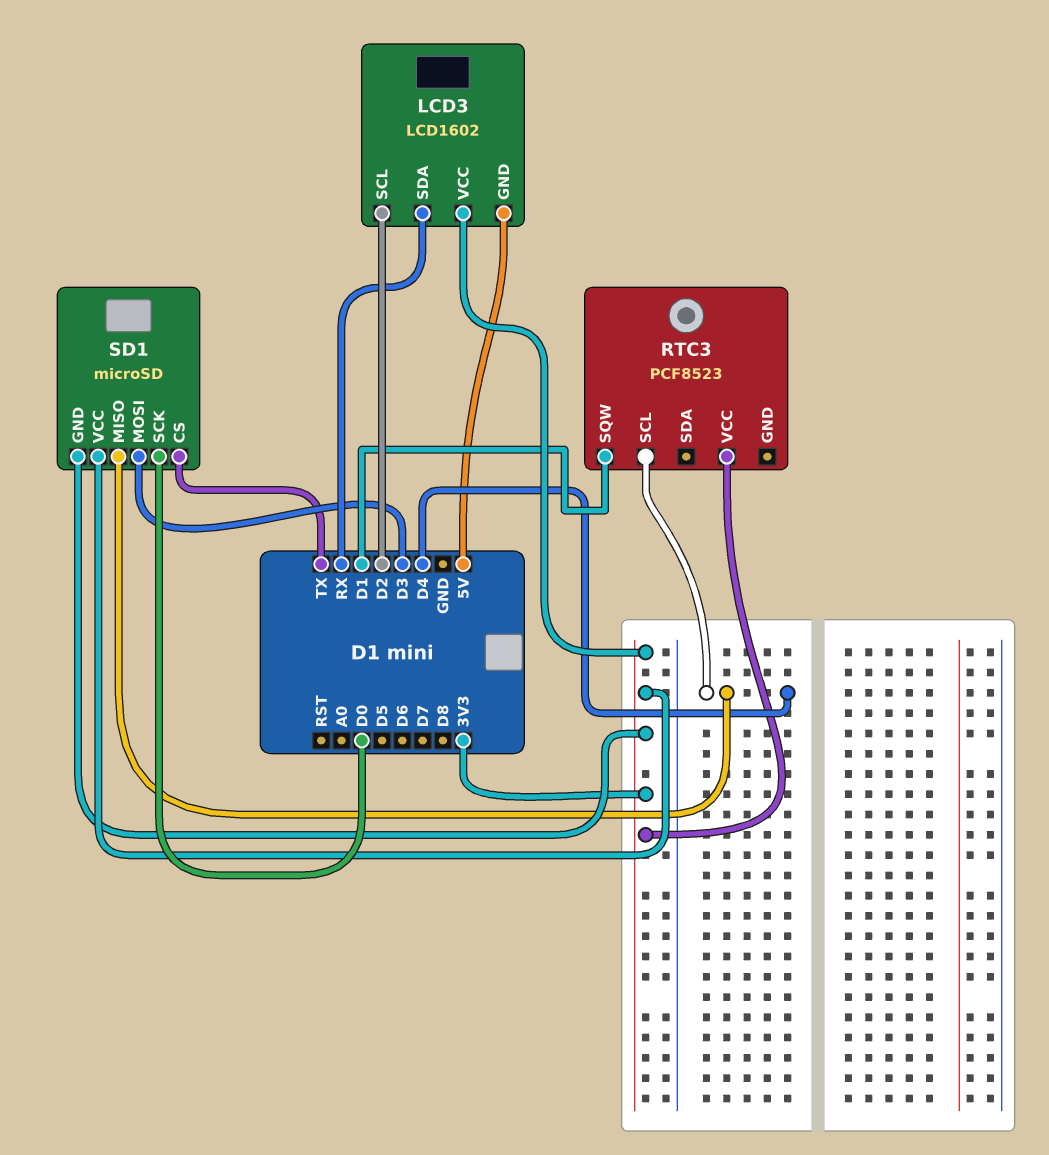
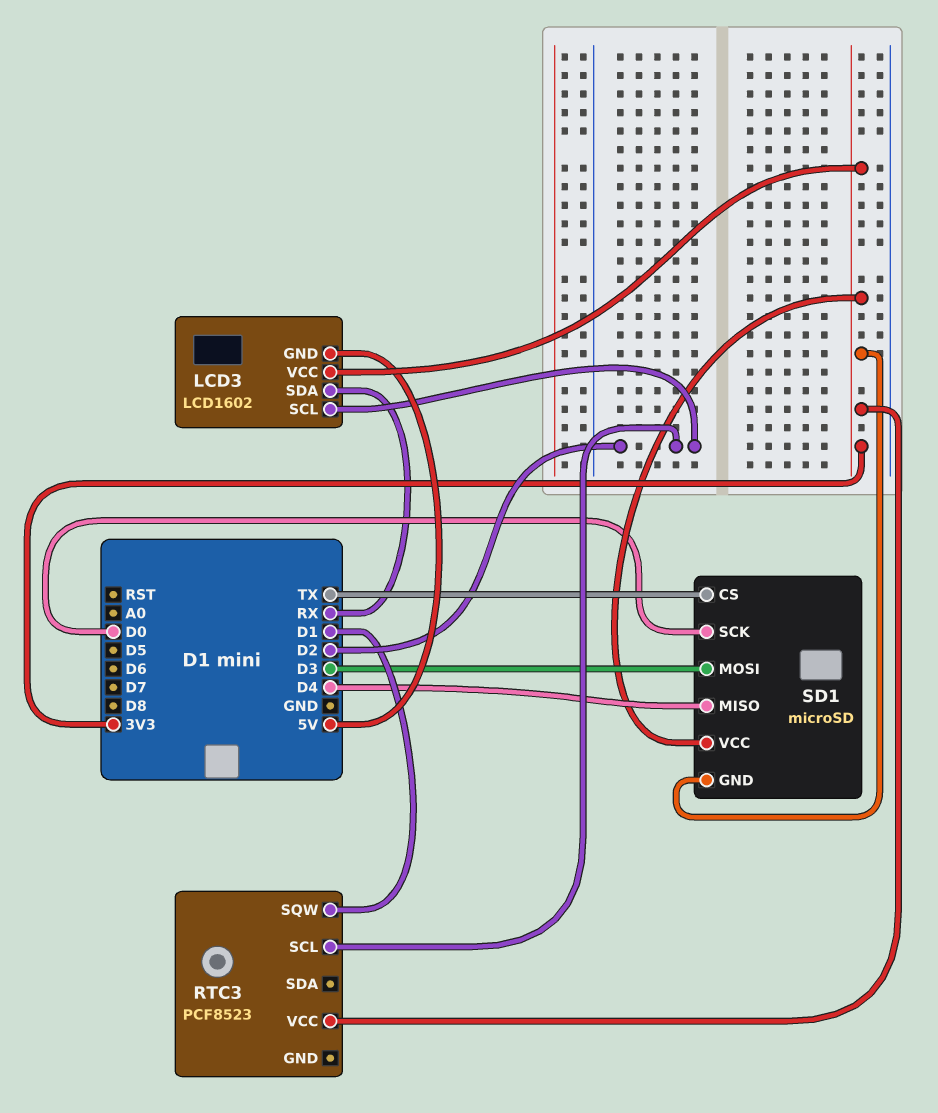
RTC3 pin SCL: D4 -> D2

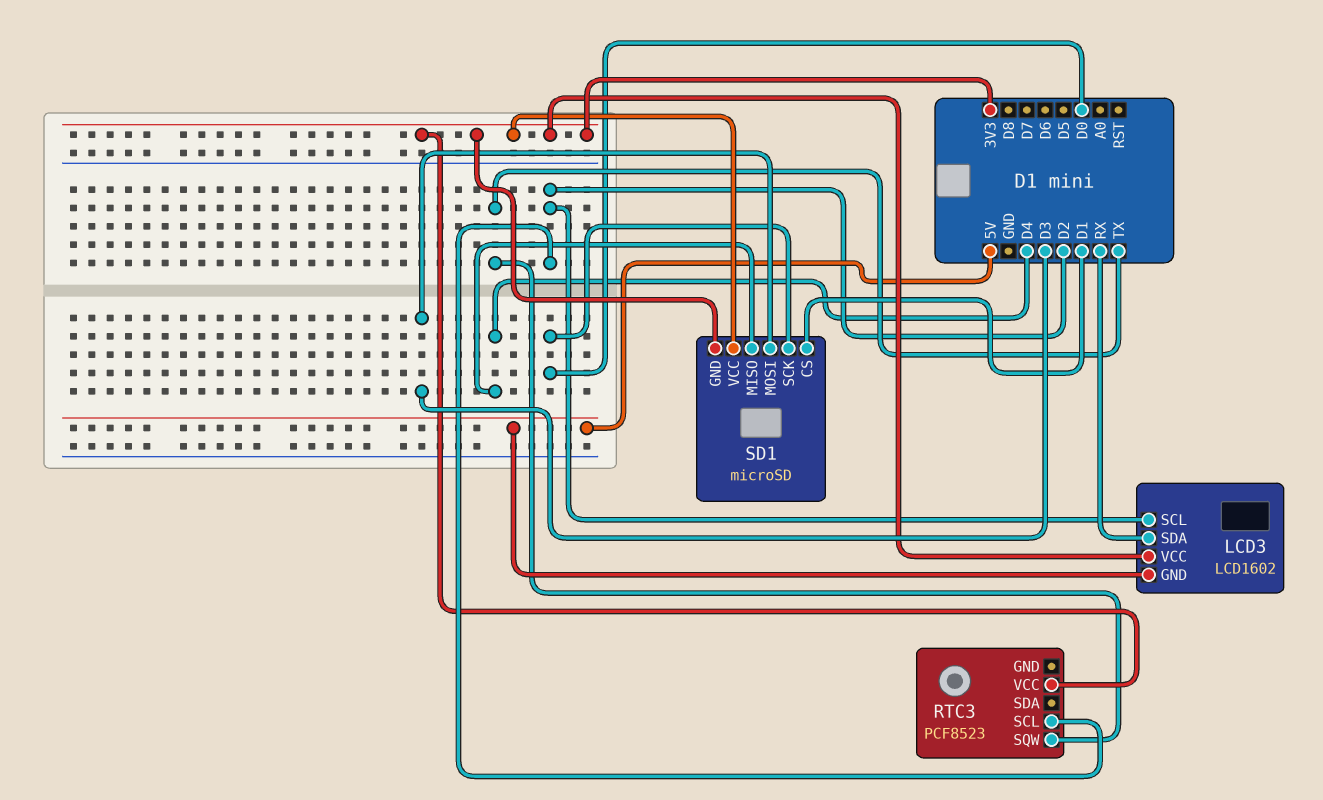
RTC3 pin SQW: D1 -> TX
SD1 pin CS: TX -> D1

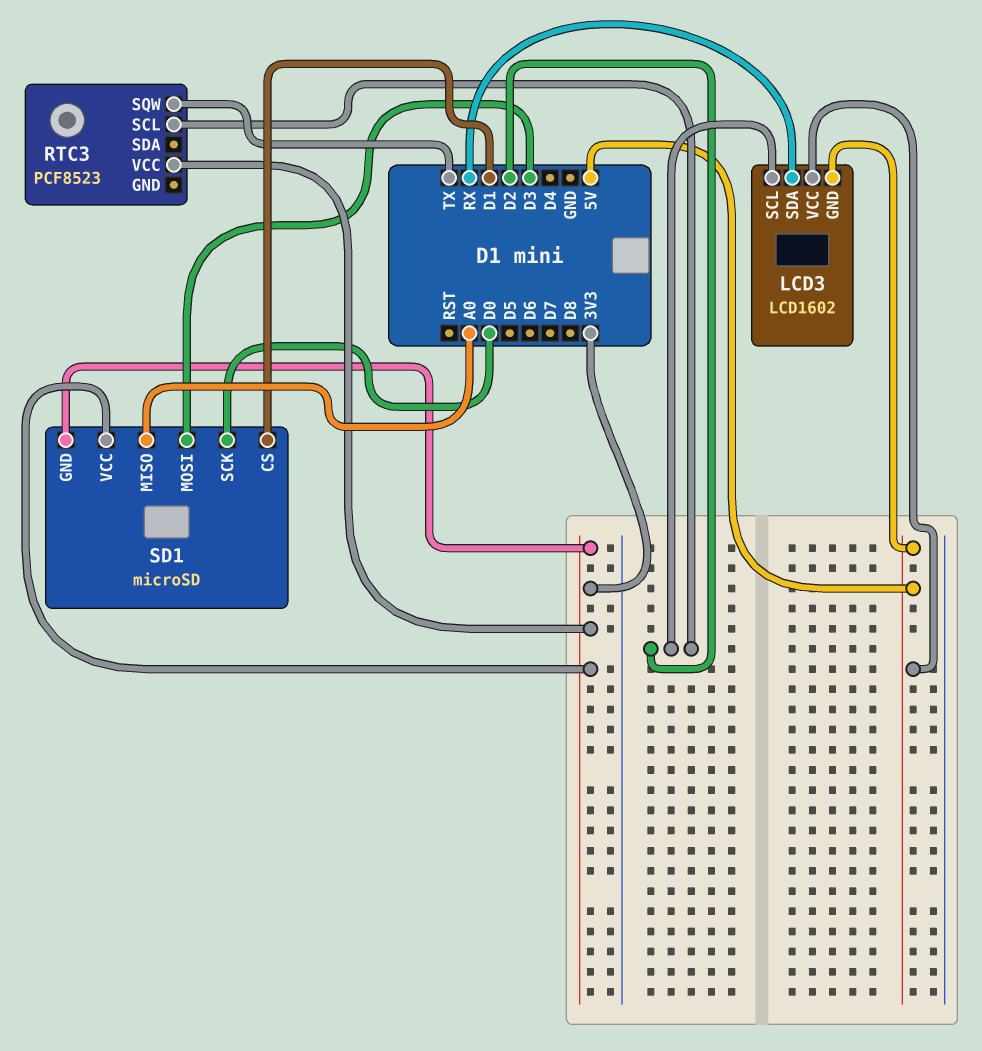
LCD3 pin VCC: 3V3 -> 5V
SD1 pin MISO: D4 -> A0

